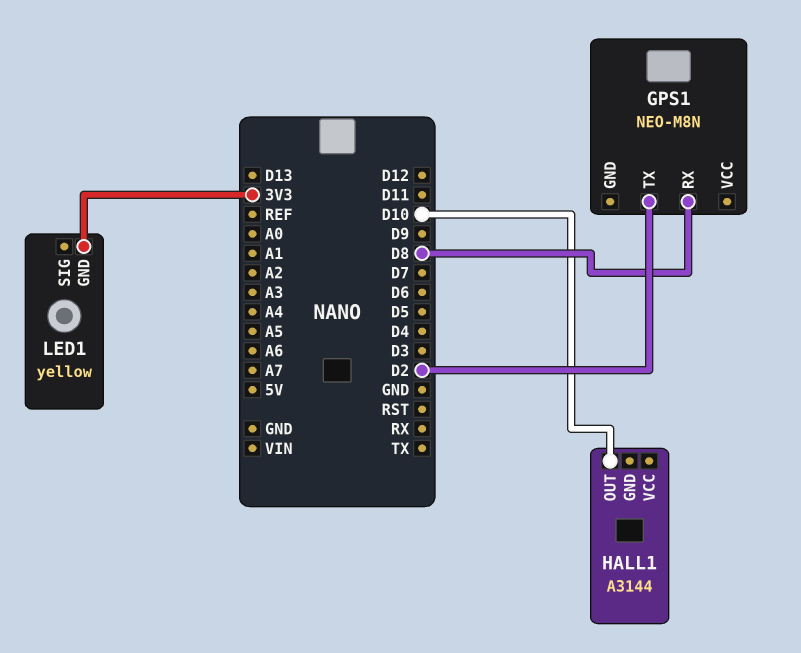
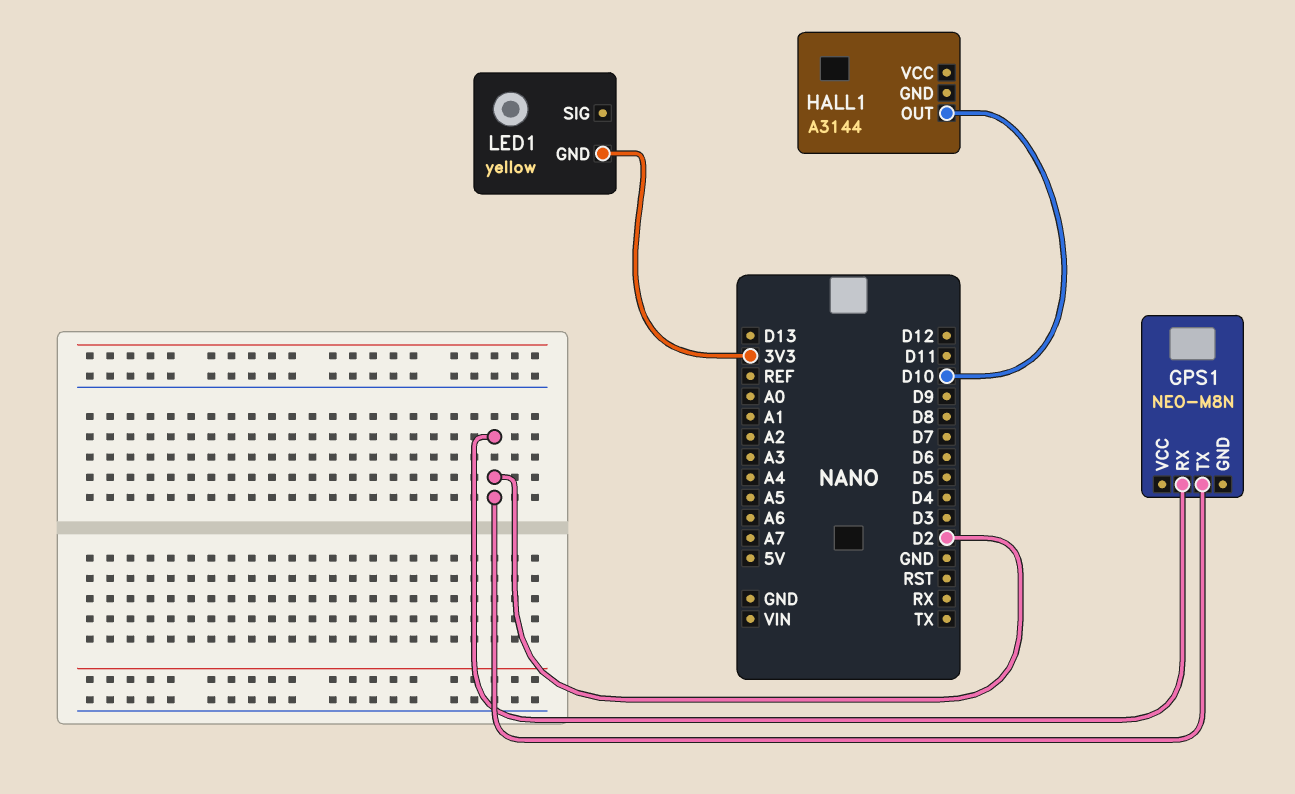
GPS1 pin RX: D8 -> D2

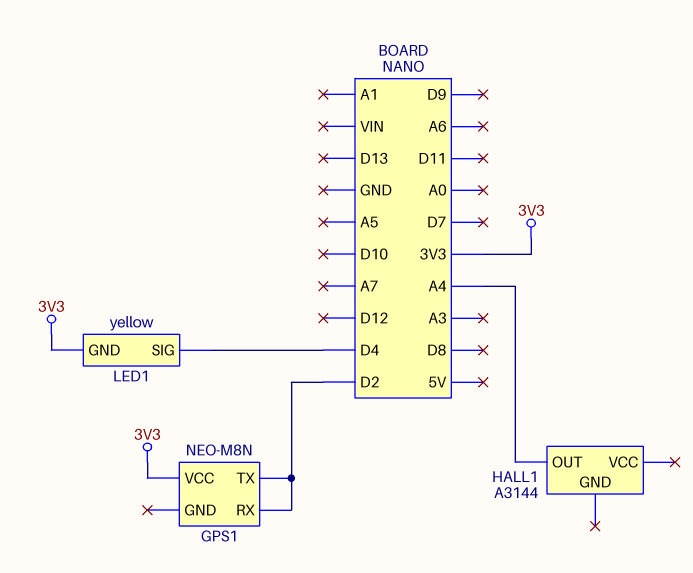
GPS1 pin VCC: none -> 3V3
HALL1 pin OUT: D10 -> A4
LED1 pin SIG: none -> D4

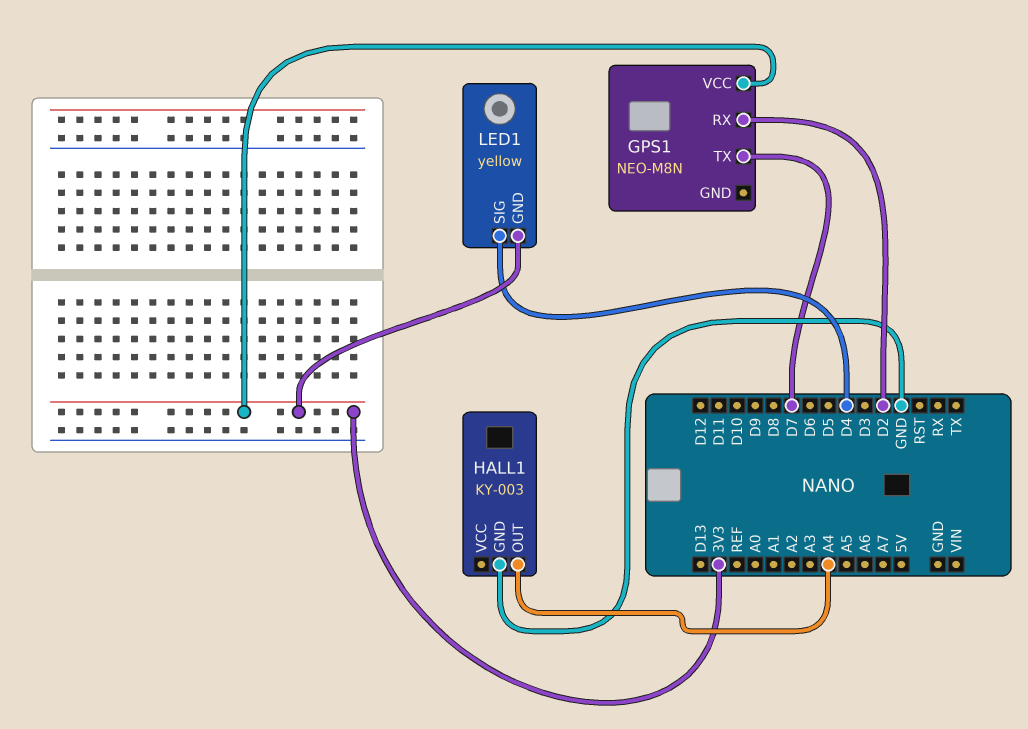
GPS1 pin TX: D2 -> D7
HALL1: A3144 -> KY-003
HALL1 pin GND: none -> GND

